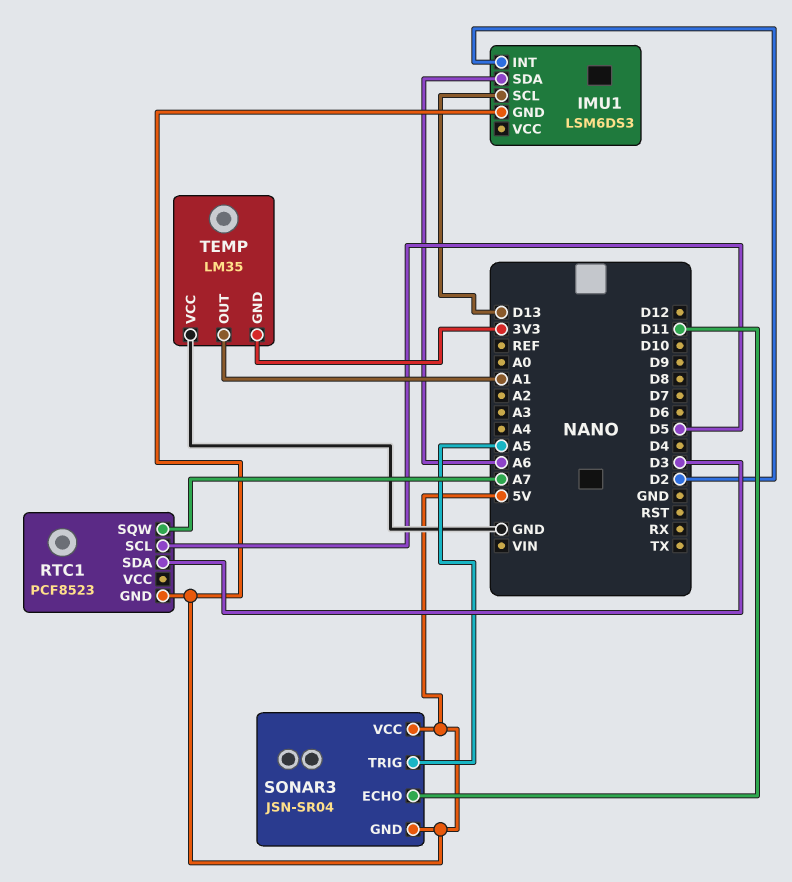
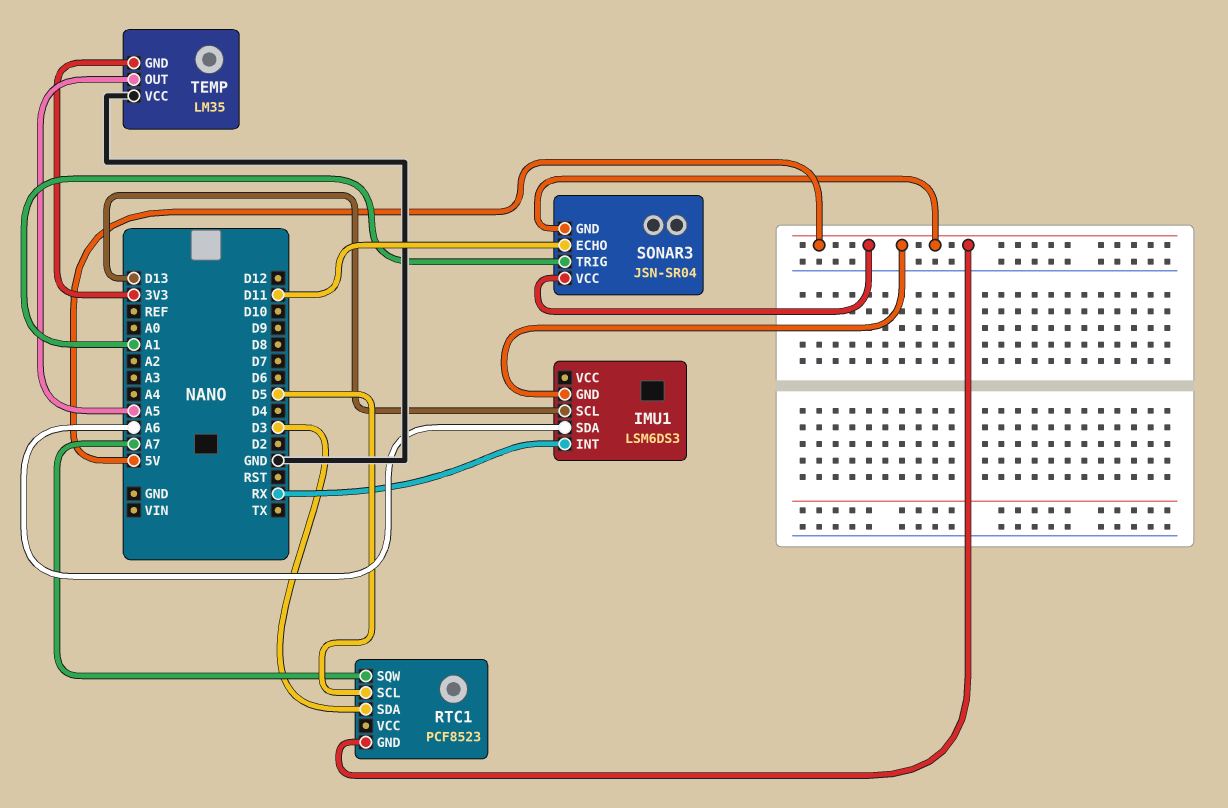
IMU1 pin INT: D2 -> RX
SONAR3 pin TRIG: A5 -> A1
TEMP pin OUT: A1 -> A5

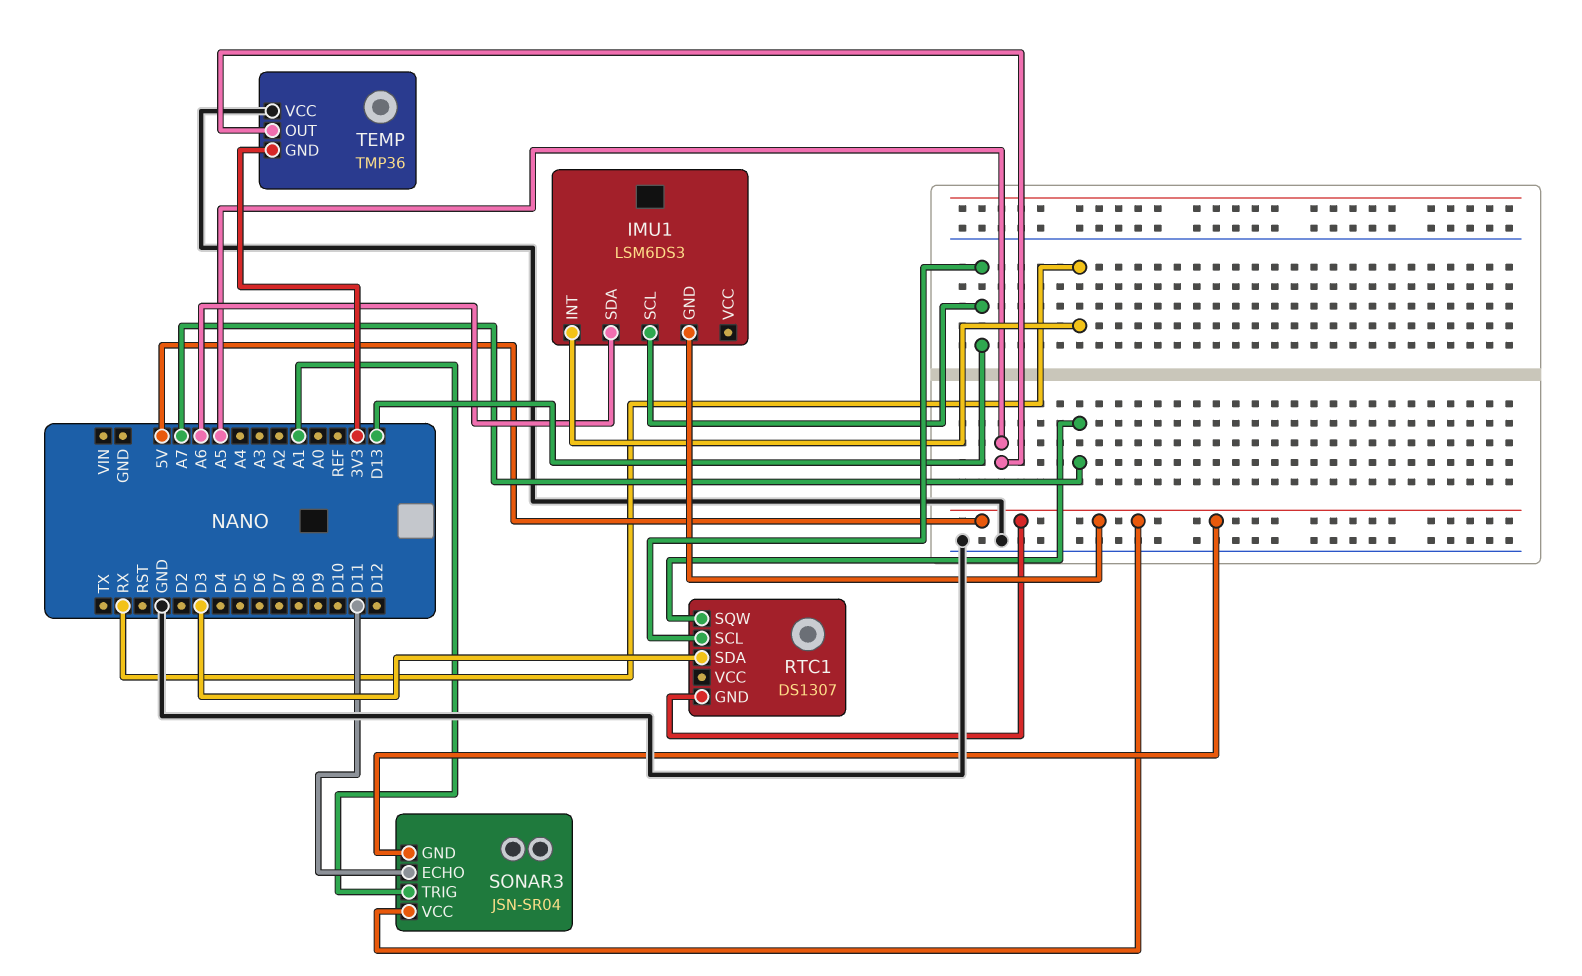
RTC1: PCF8523 -> DS1307
RTC1 pin SCL: D5 -> D13
TEMP: LM35 -> TMP36

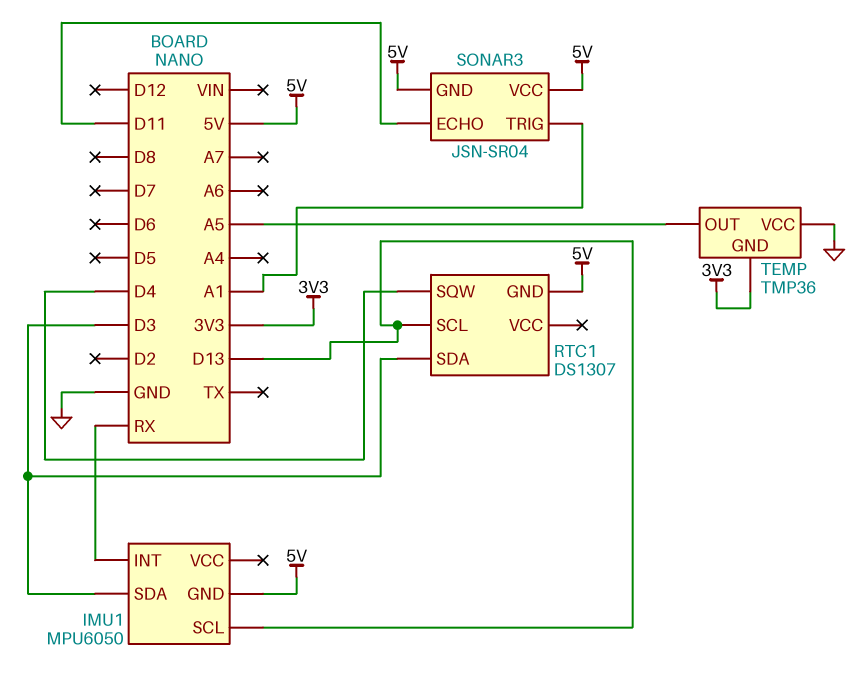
IMU1: LSM6DS3 -> MPU6050
IMU1 pin SDA: A6 -> D3
RTC1 pin SQW: A7 -> D4

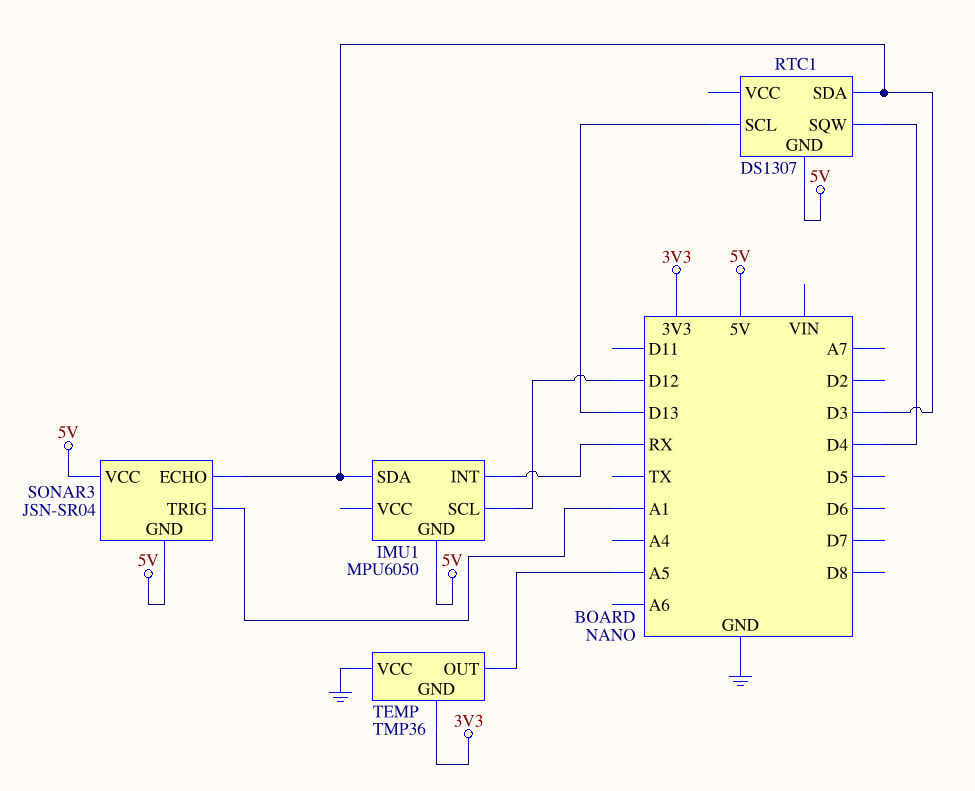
IMU1 pin SCL: D13 -> D12
SONAR3 pin ECHO: D11 -> D3

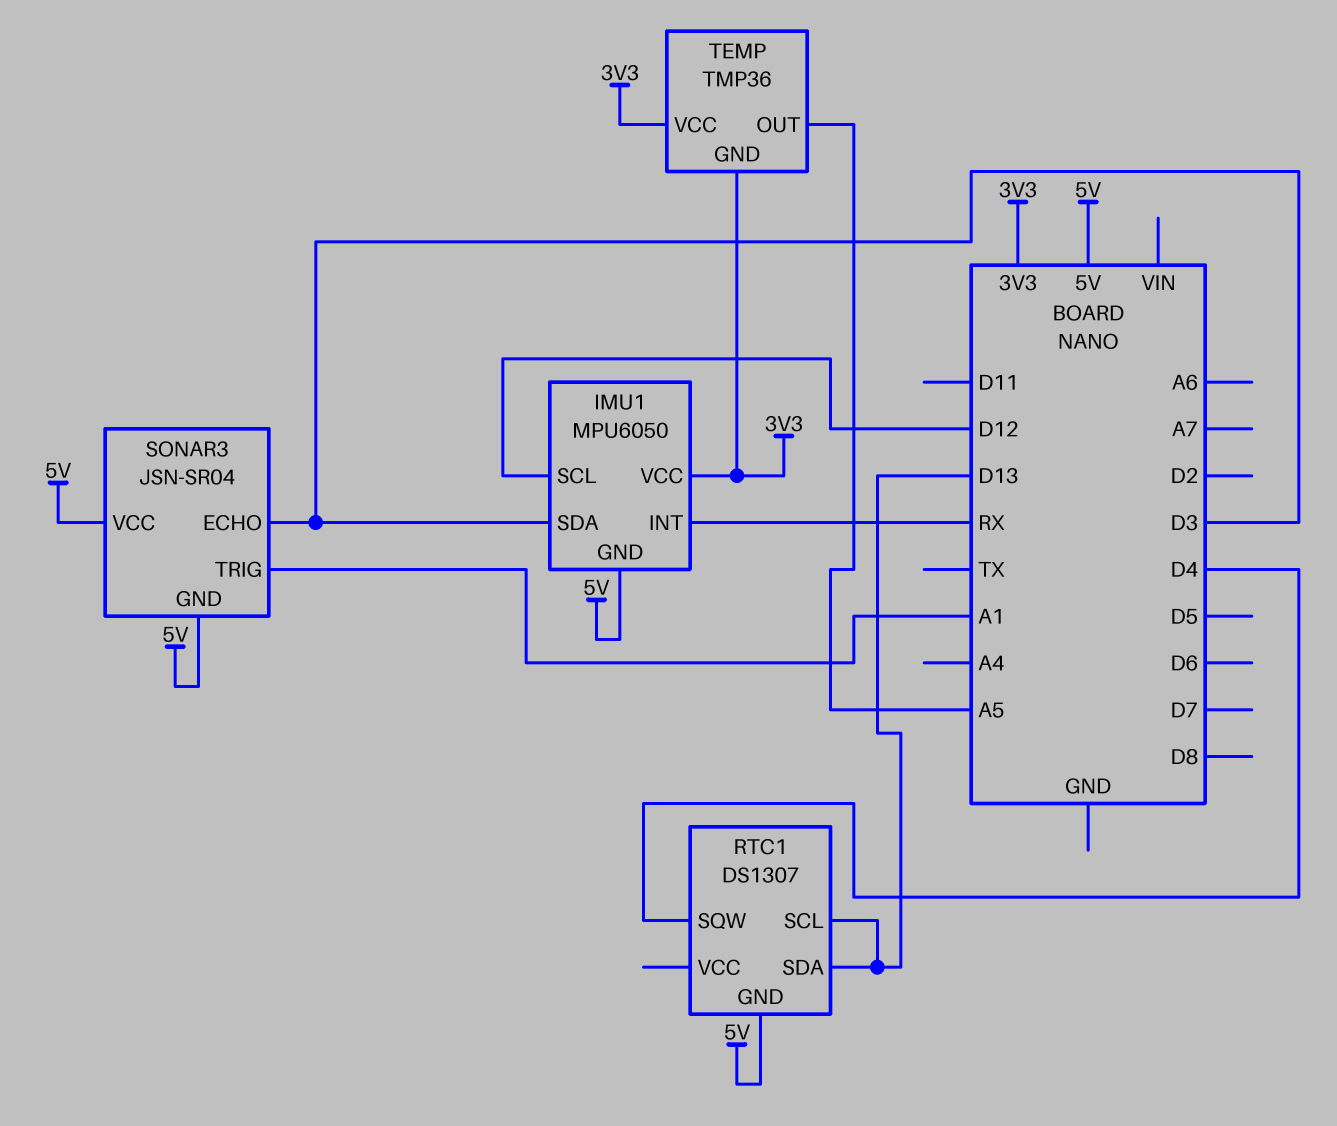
IMU1 pin VCC: none -> 3V3
RTC1 pin SDA: D3 -> D13
TEMP pin VCC: GND -> 3V3

